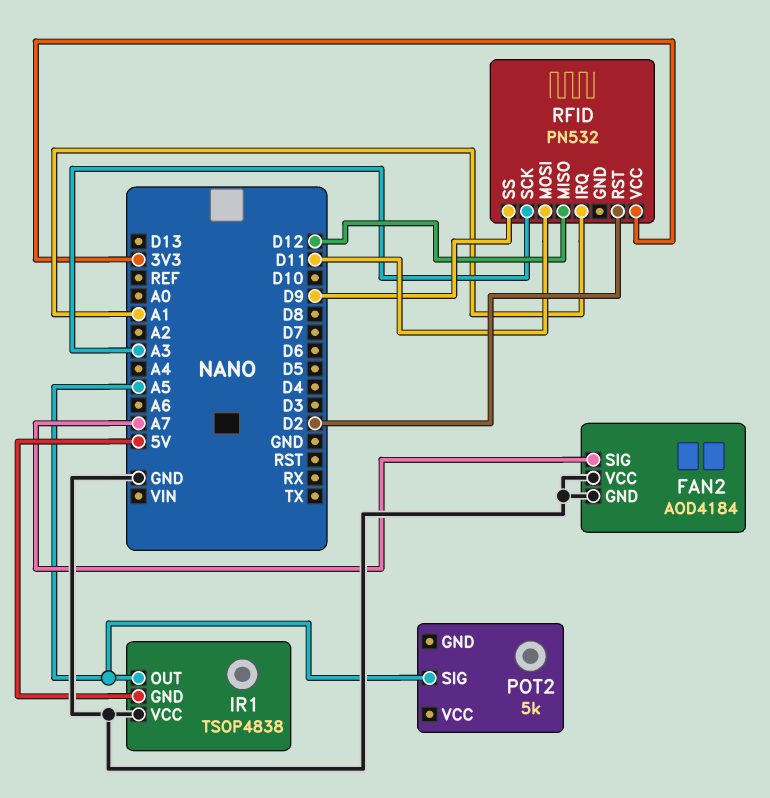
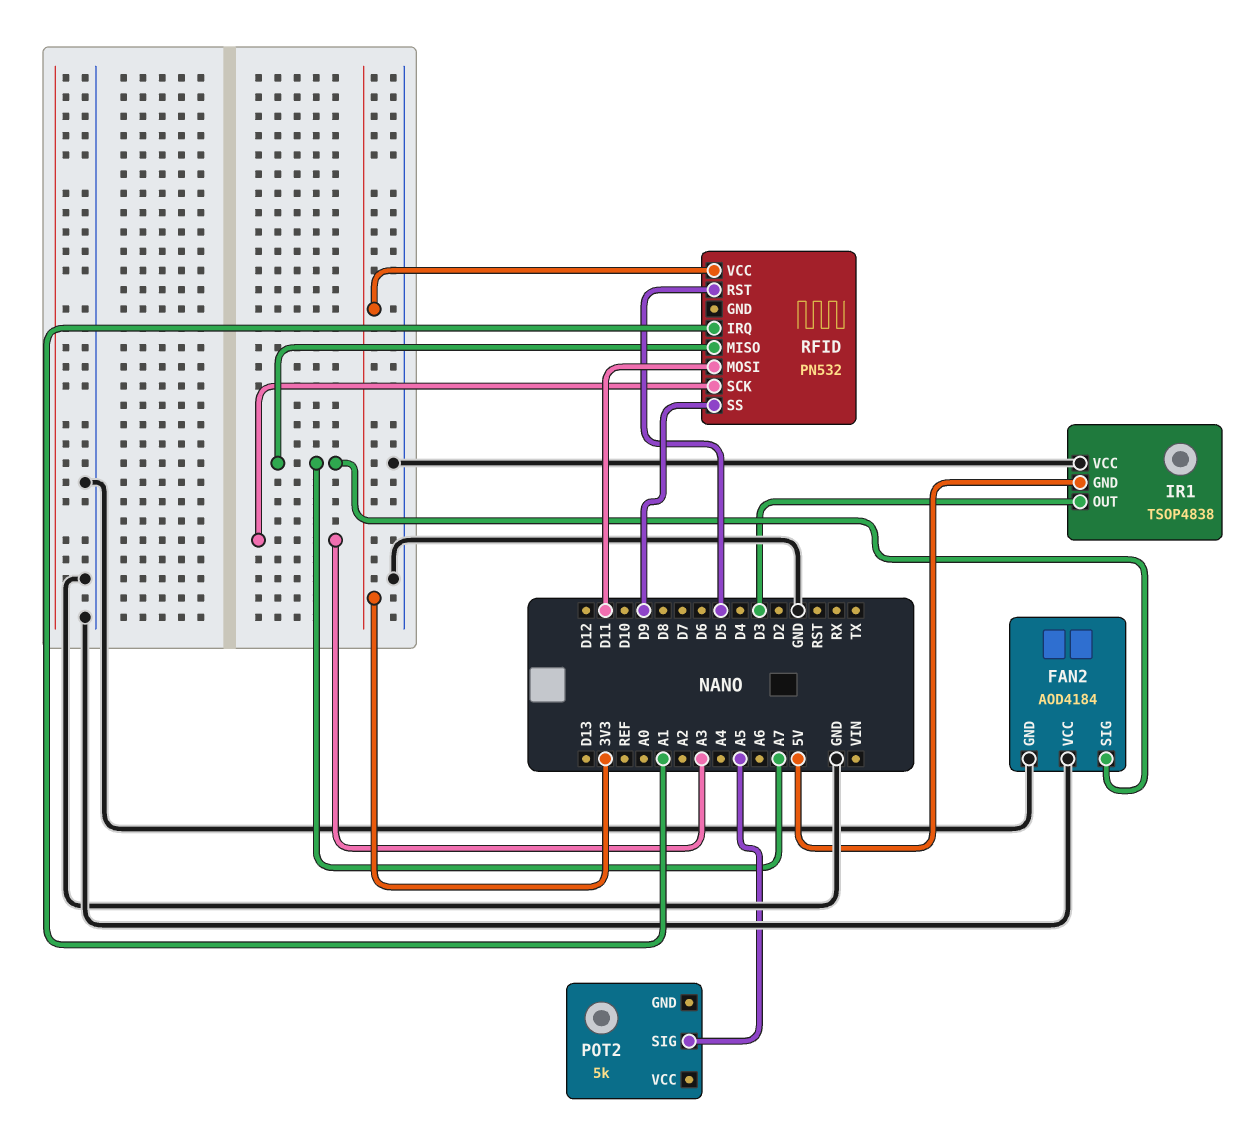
IR1 pin OUT: A5 -> D3
RFID pin MISO: D12 -> A7
RFID pin RST: D2 -> D5

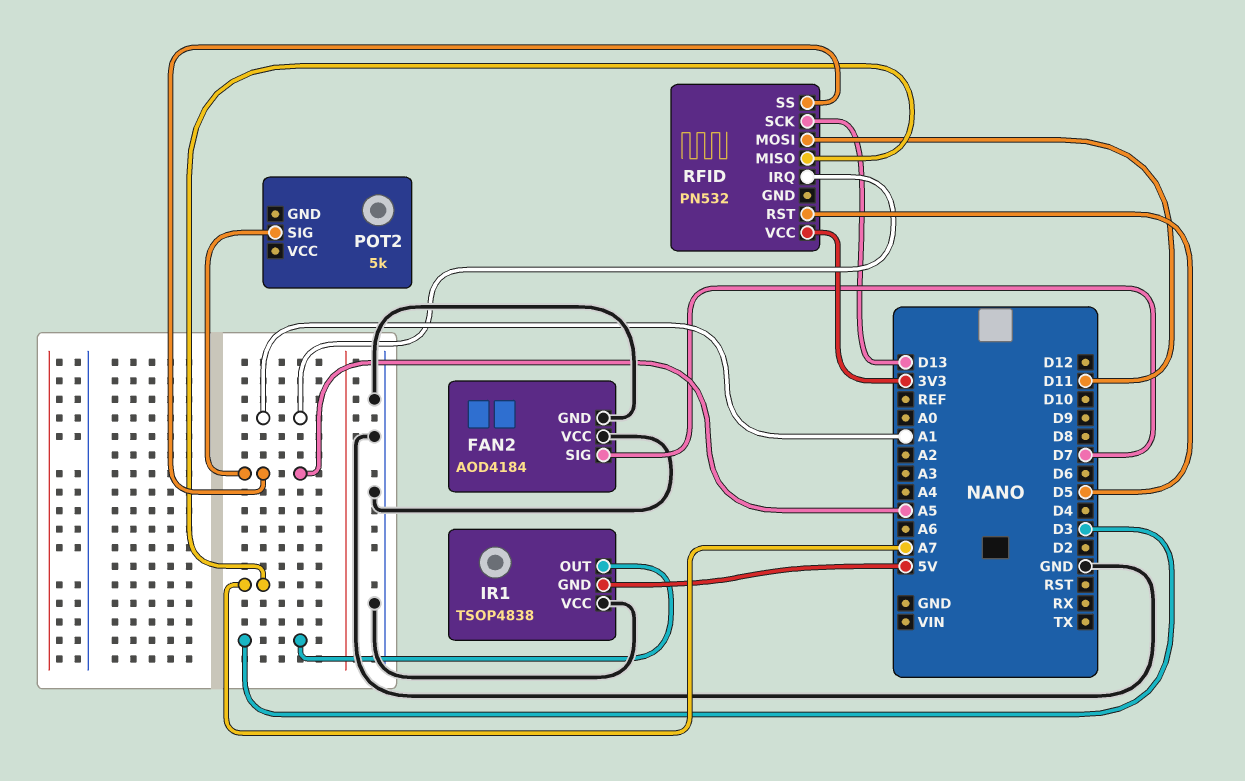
FAN2 pin SIG: A7 -> D7
RFID pin SCK: A3 -> D13
RFID pin SS: D9 -> A5

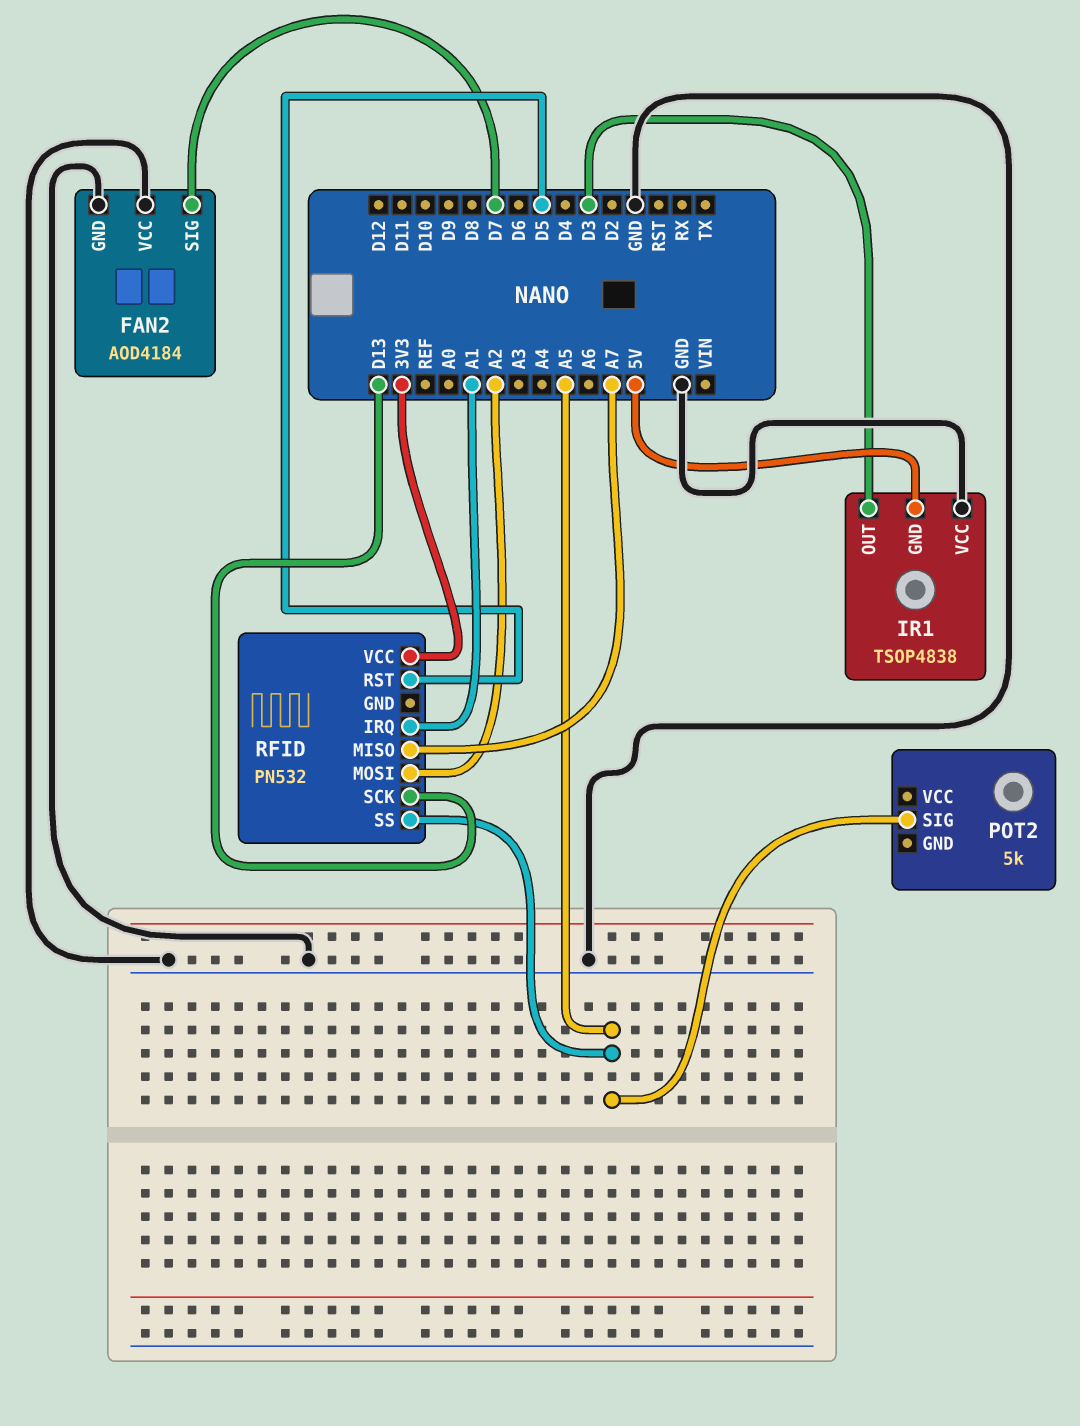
RFID pin MOSI: D11 -> A2

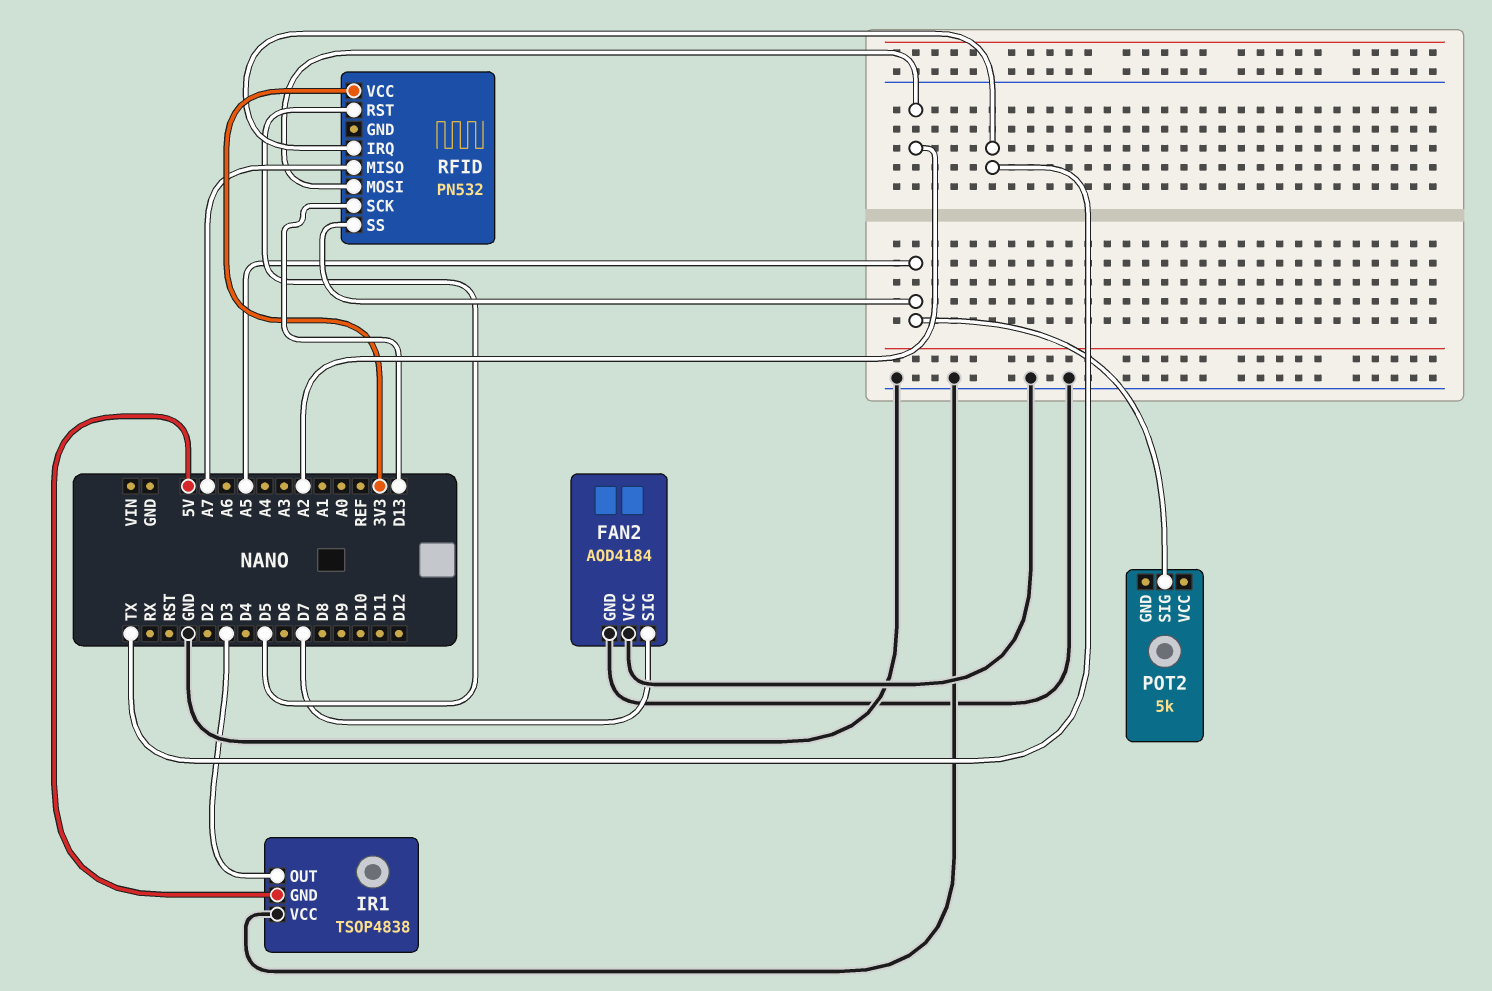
RFID pin IRQ: A1 -> TX

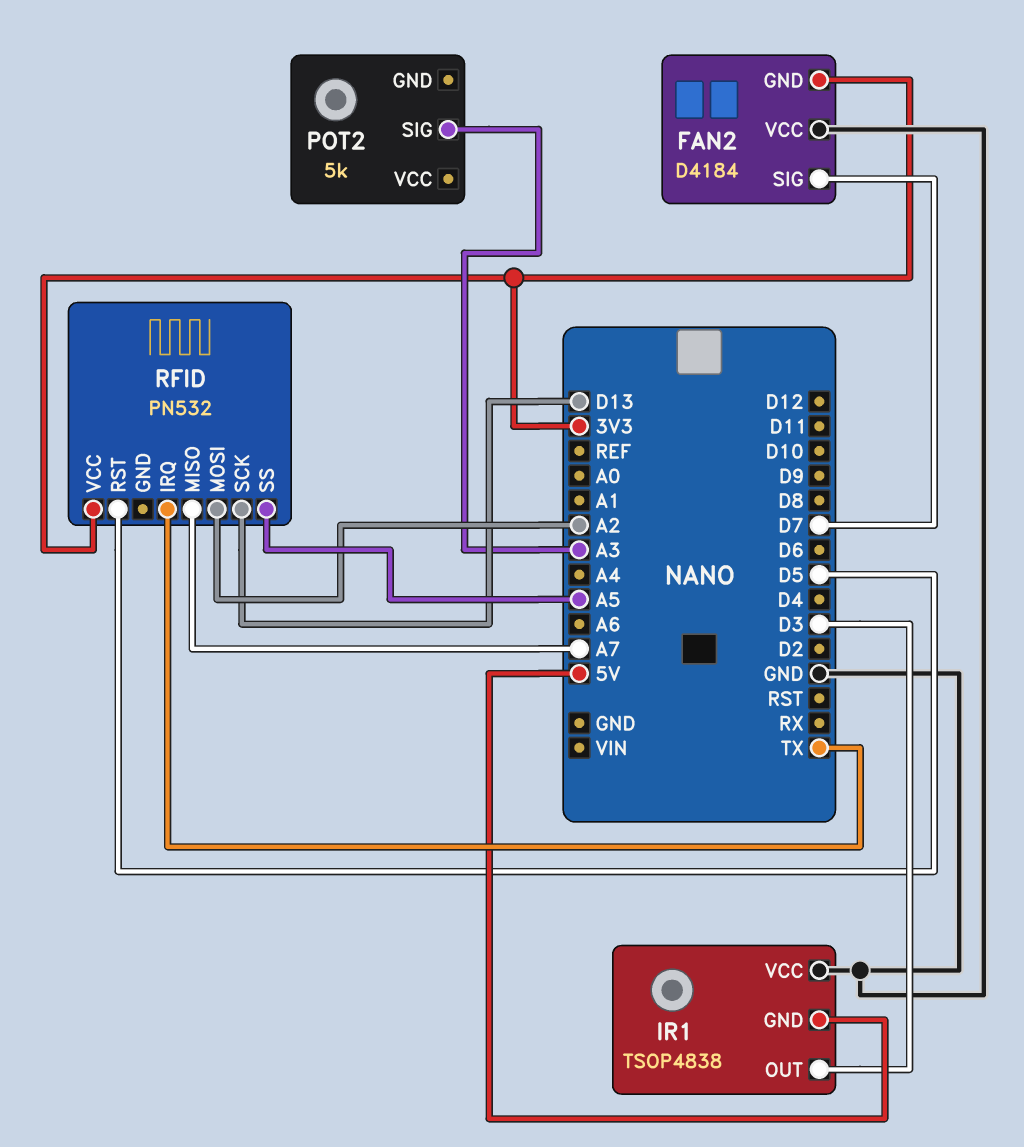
FAN2: AOD4184 -> D4184
FAN2 pin GND: GND -> 3V3
POT2 pin SIG: A5 -> A3

